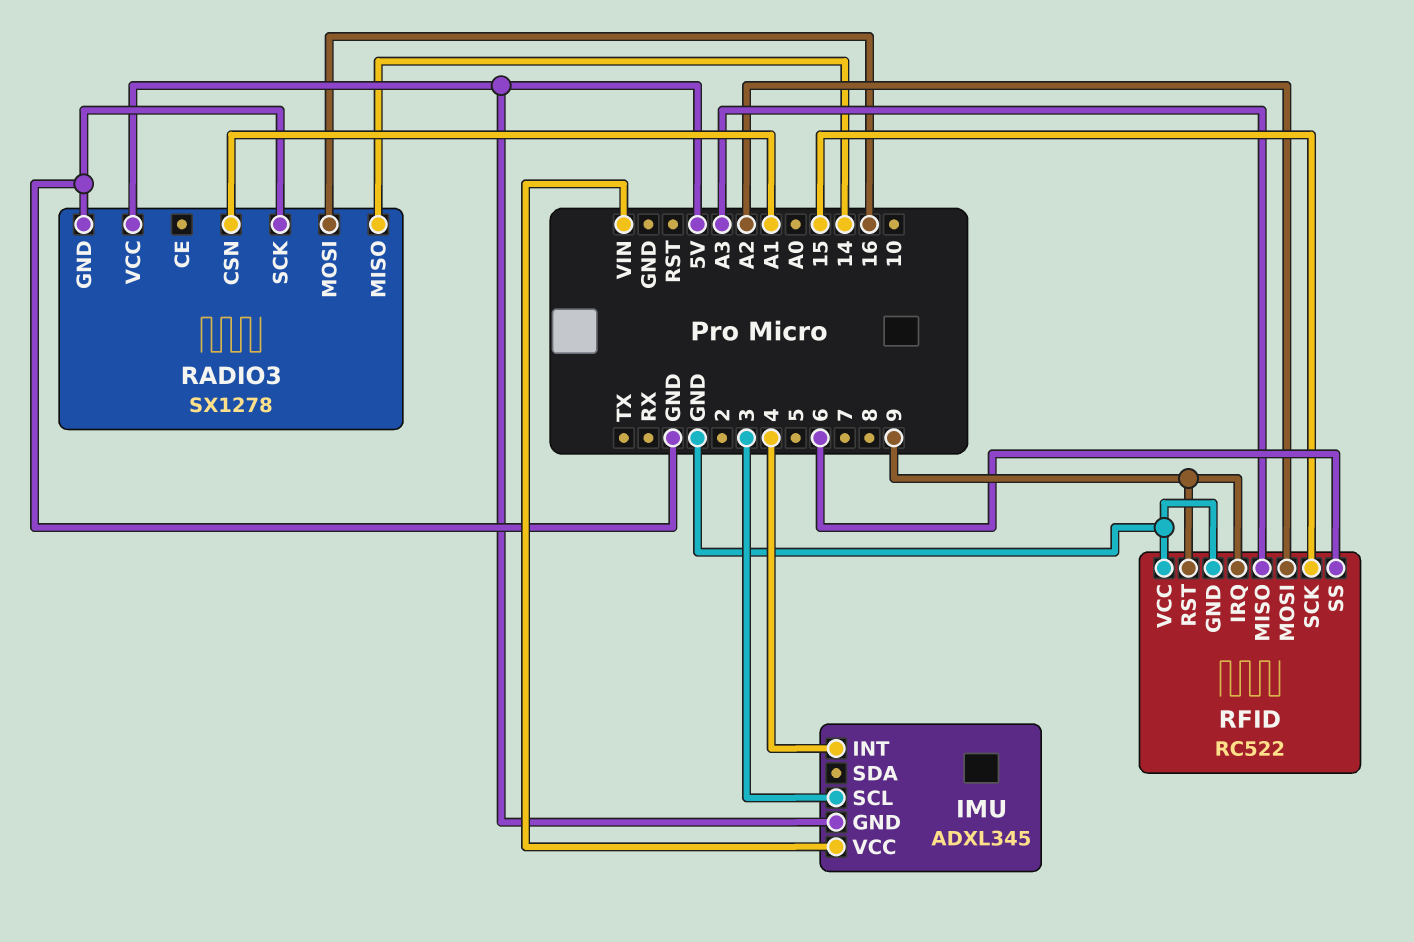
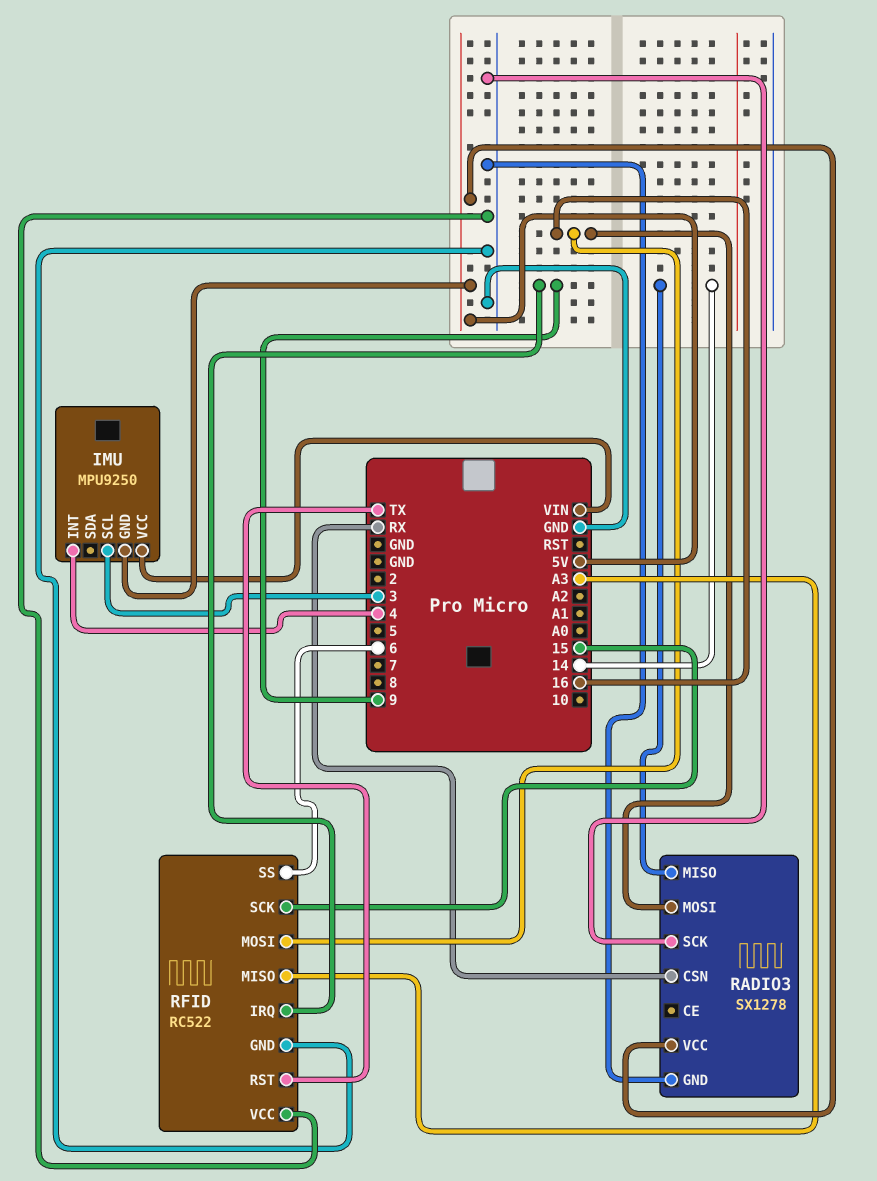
IMU: ADXL345 -> MPU9250
RADIO3 pin CSN: A1 -> RX
RFID pin MOSI: A2 -> 16
RFID pin RST: 9 -> TX

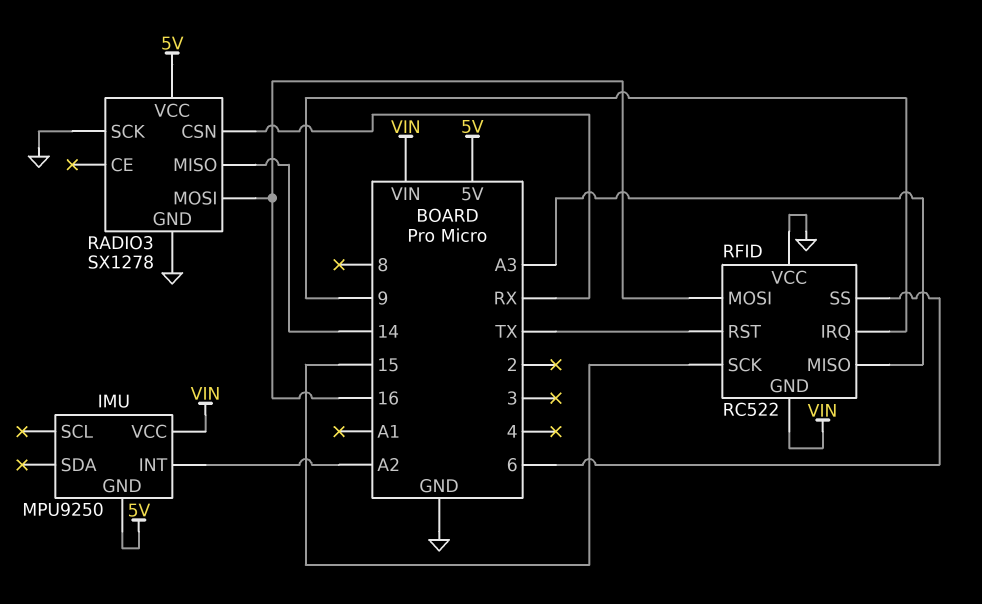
IMU pin INT: 4 -> A2
IMU pin SCL: 3 -> none
RFID pin GND: GND -> VIN

